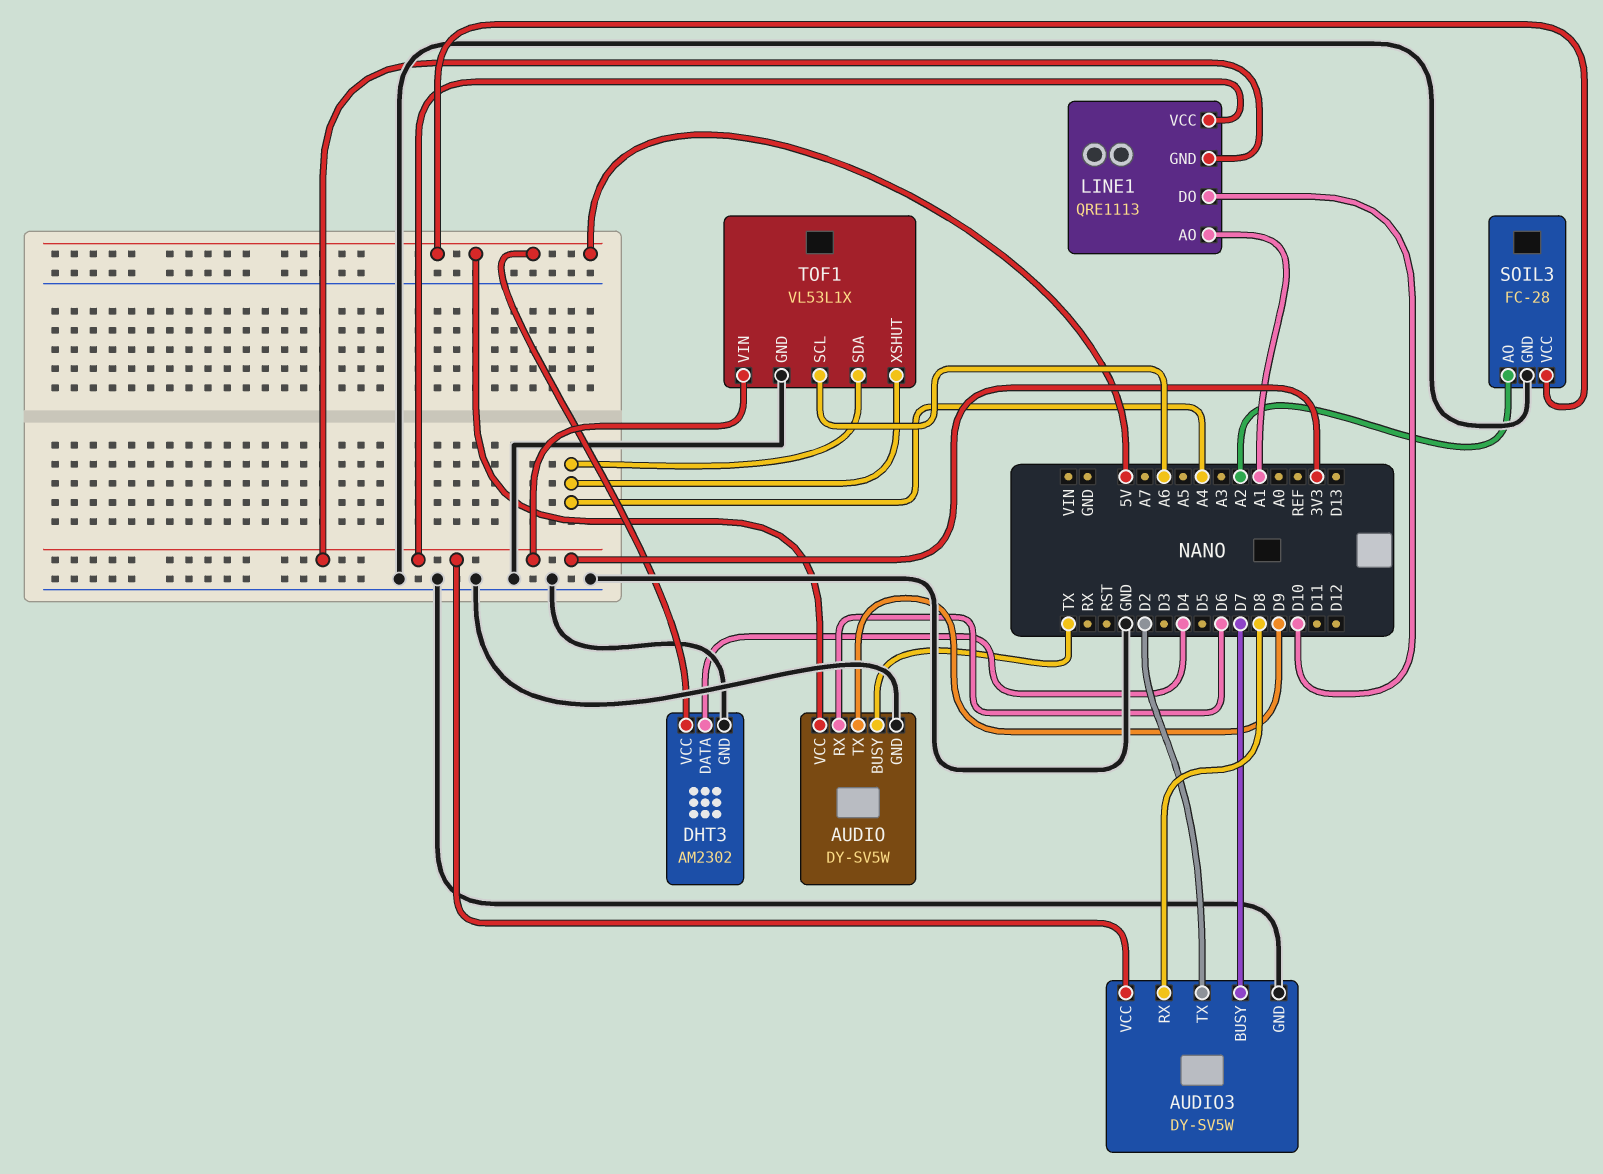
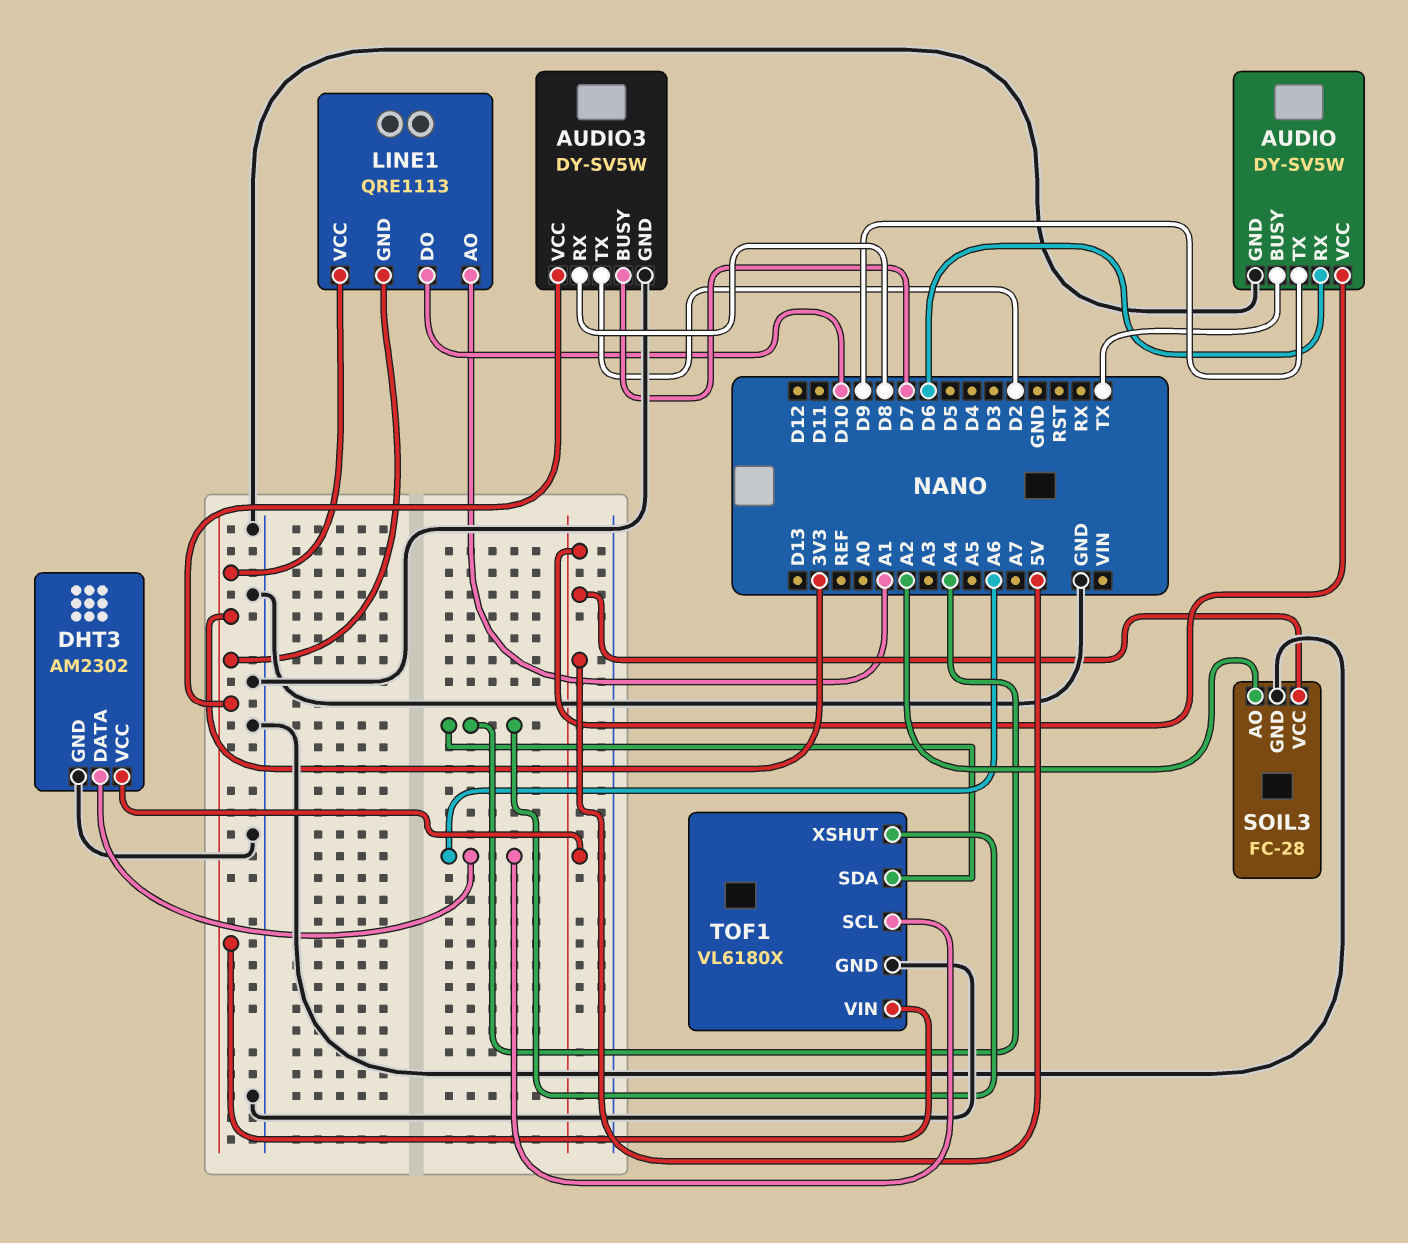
DHT3 pin DATA: D4 -> A6
TOF1: VL53L1X -> VL6180X

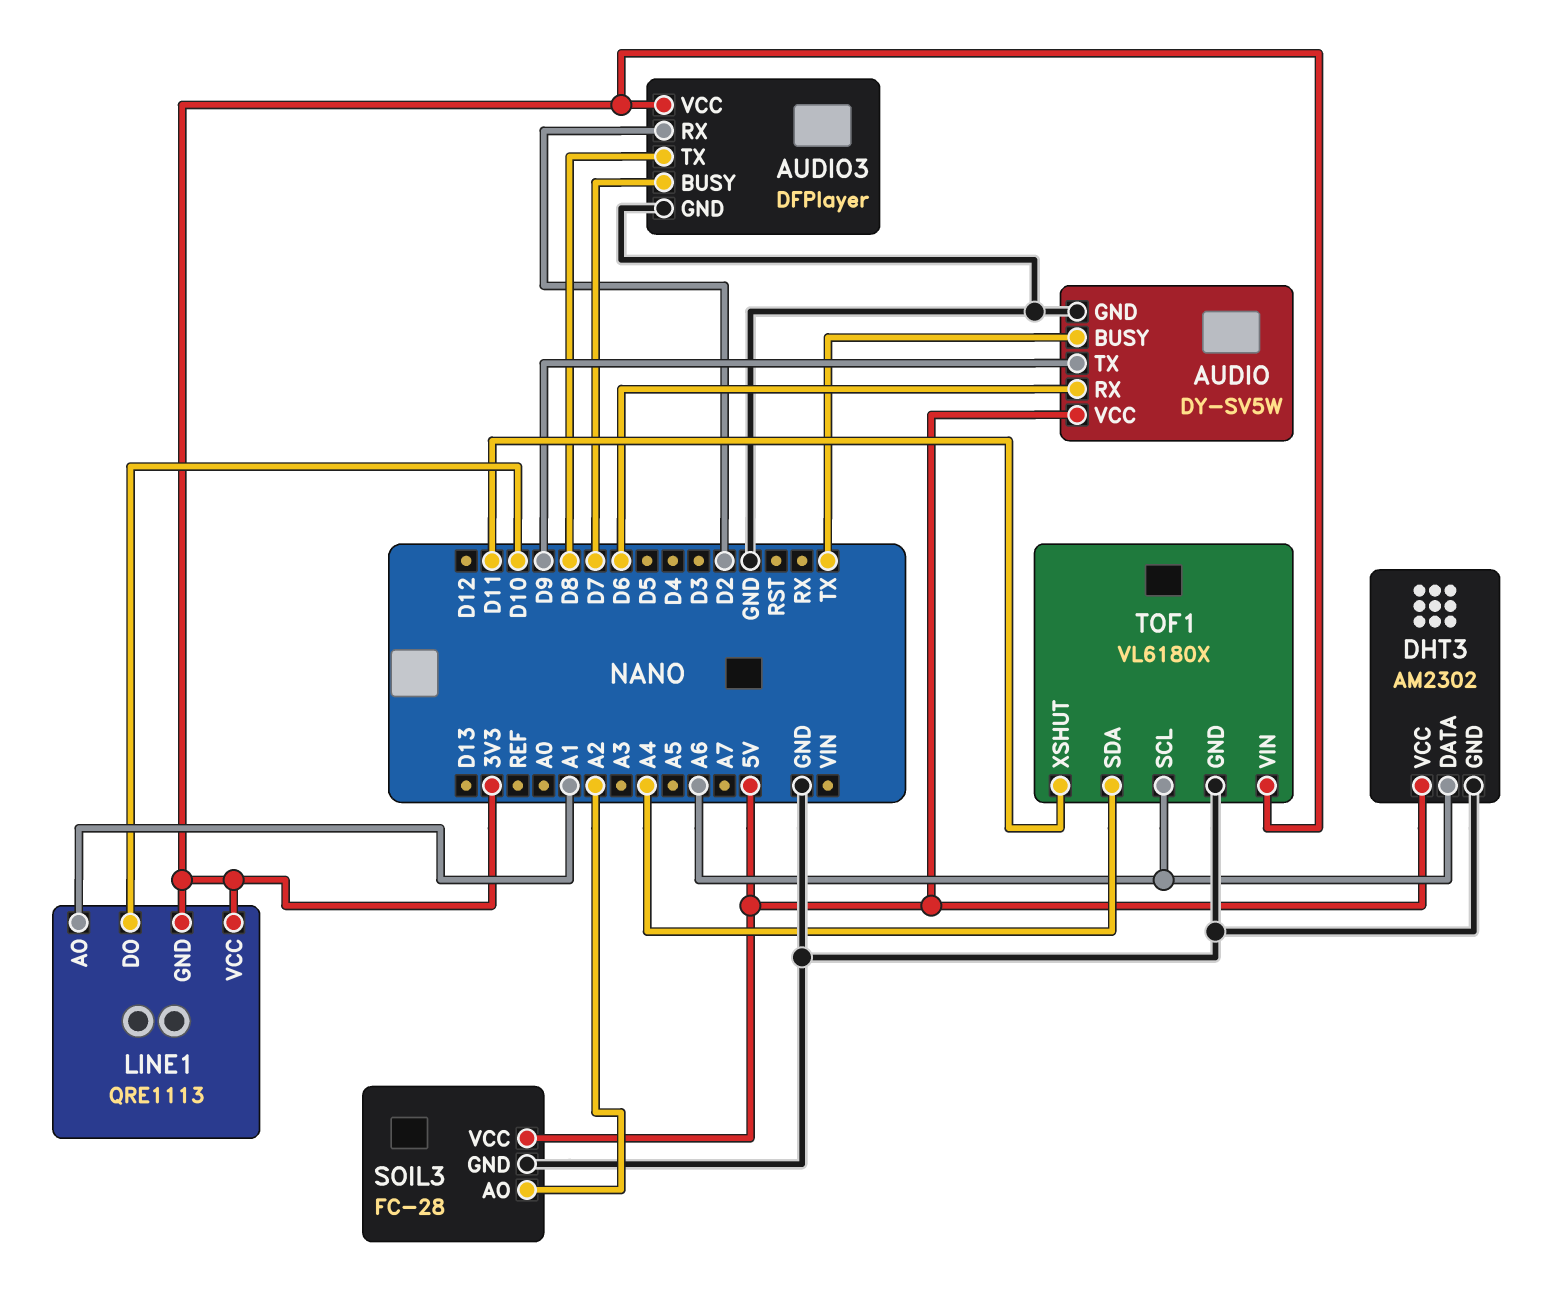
AUDIO3: DY-SV5W -> DFPlayer
AUDIO3 pin RX: D8 -> D2
AUDIO3 pin TX: D2 -> D8
TOF1 pin XSHUT: A4 -> D11

